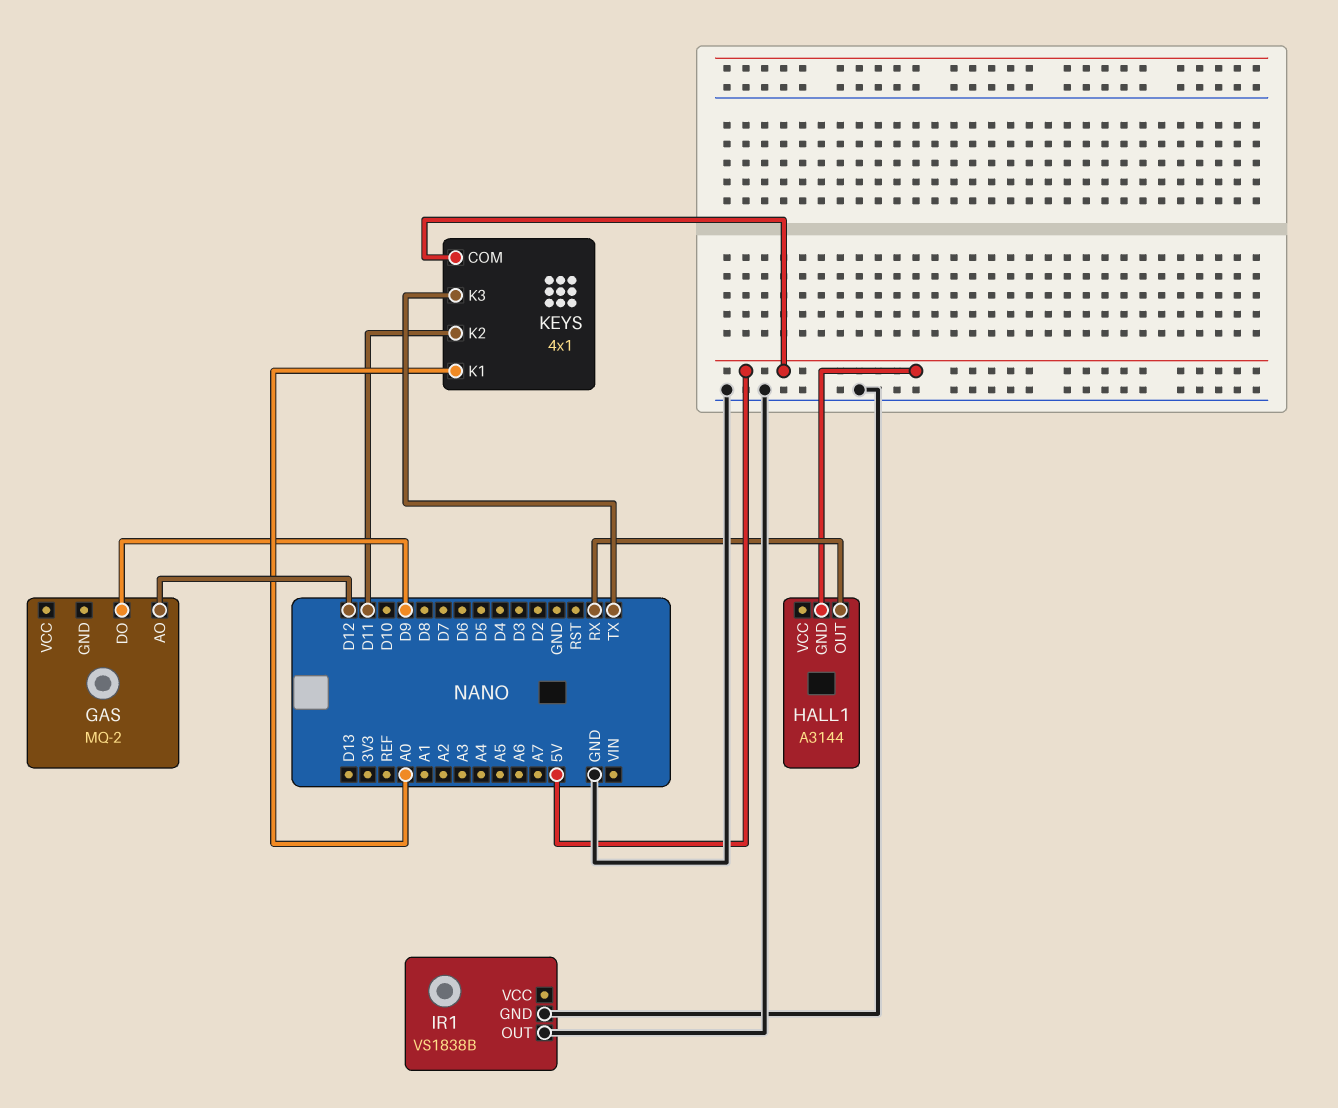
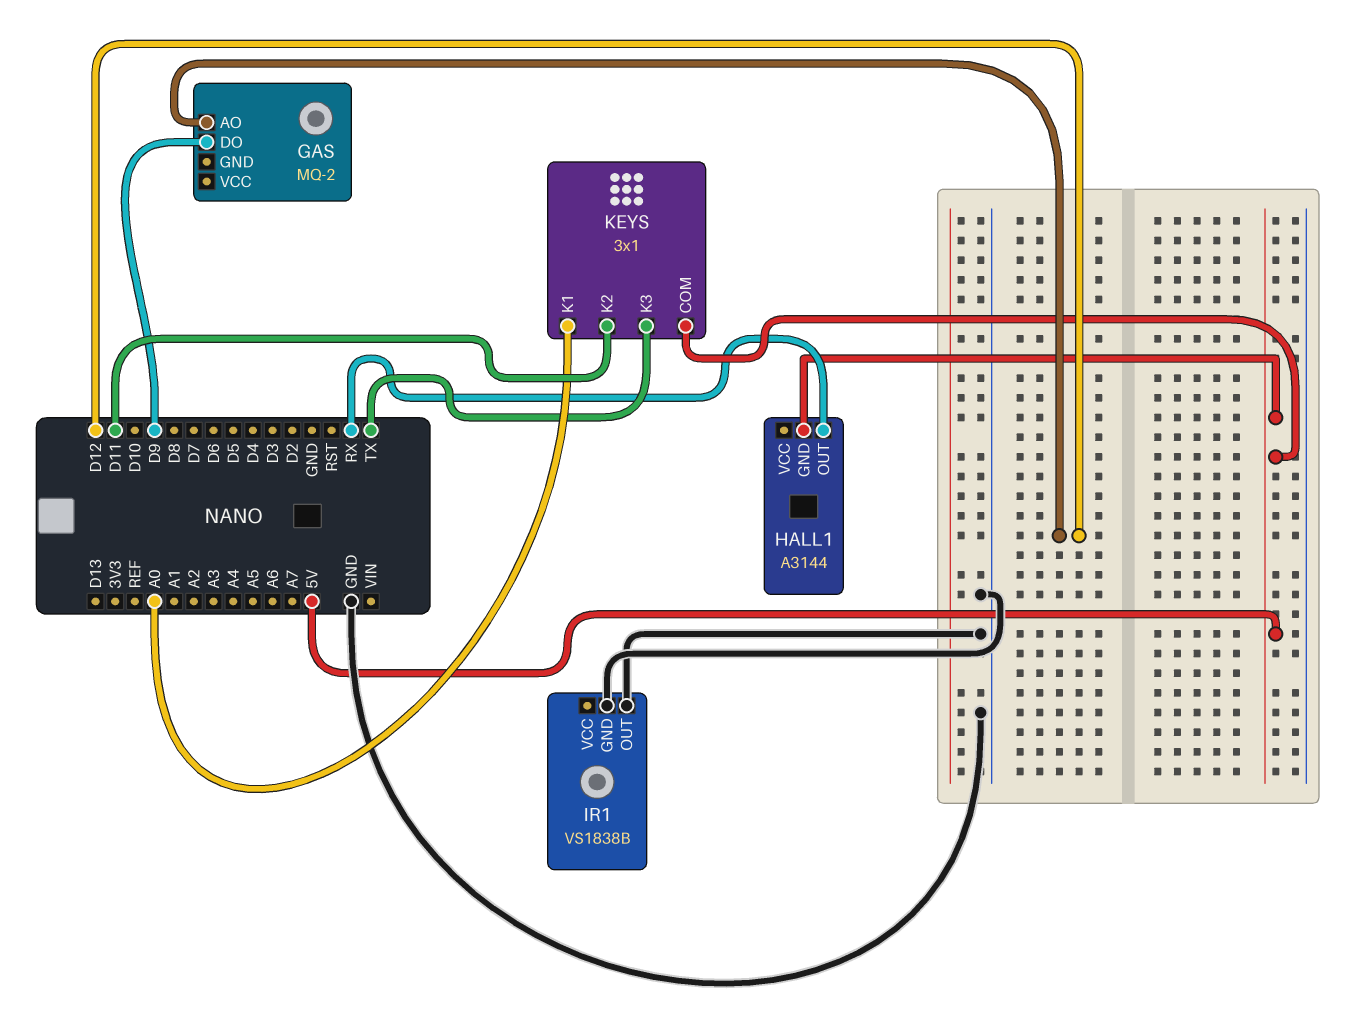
KEYS: 4x1 -> 3x1

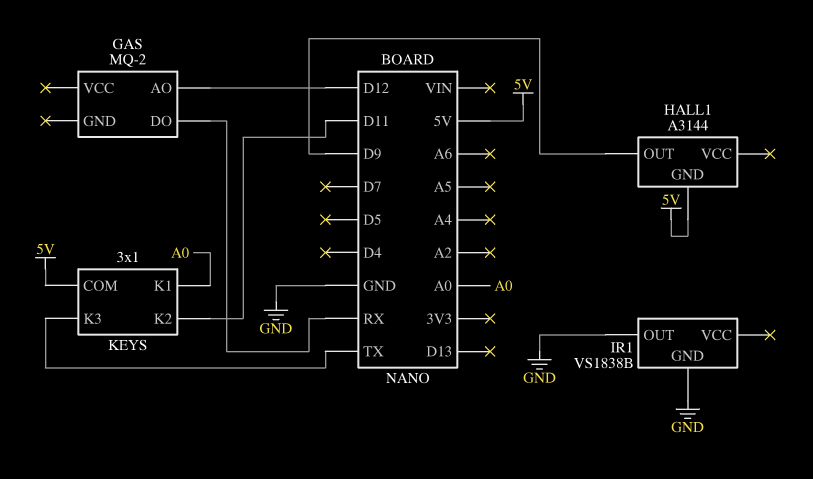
GAS pin DO: D9 -> RX
HALL1 pin OUT: RX -> D9

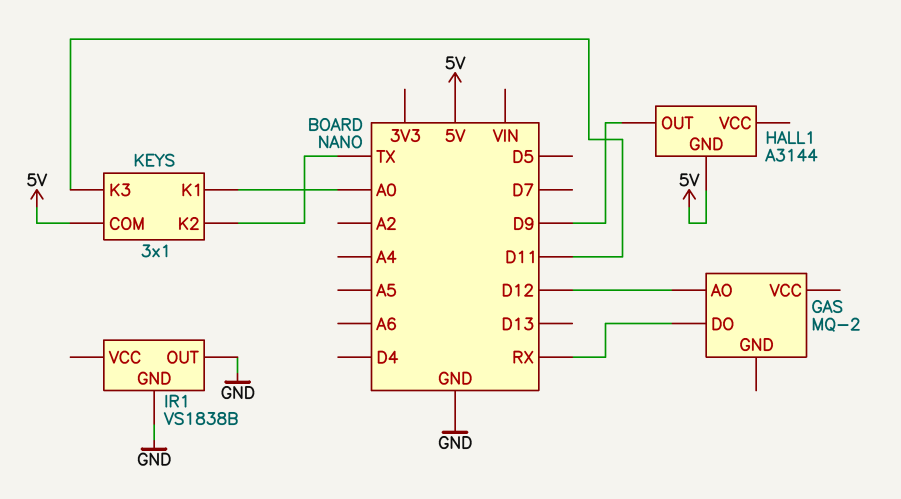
KEYS pin K2: D11 -> TX
KEYS pin K3: TX -> D11

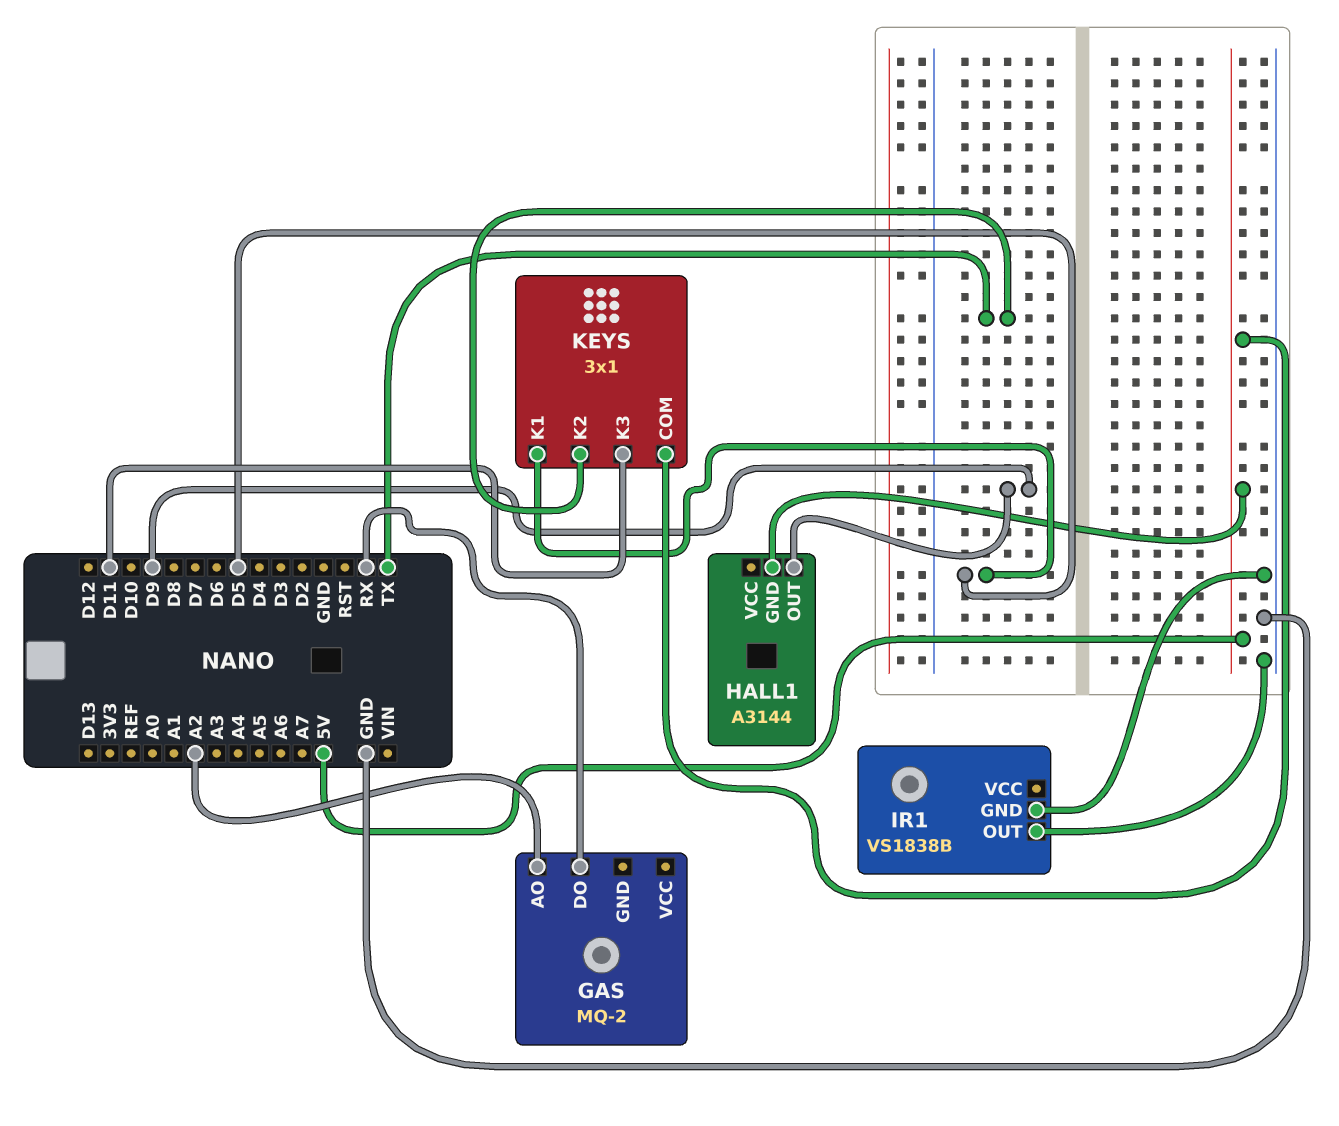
GAS pin AO: D12 -> A2
KEYS pin K1: A0 -> D5

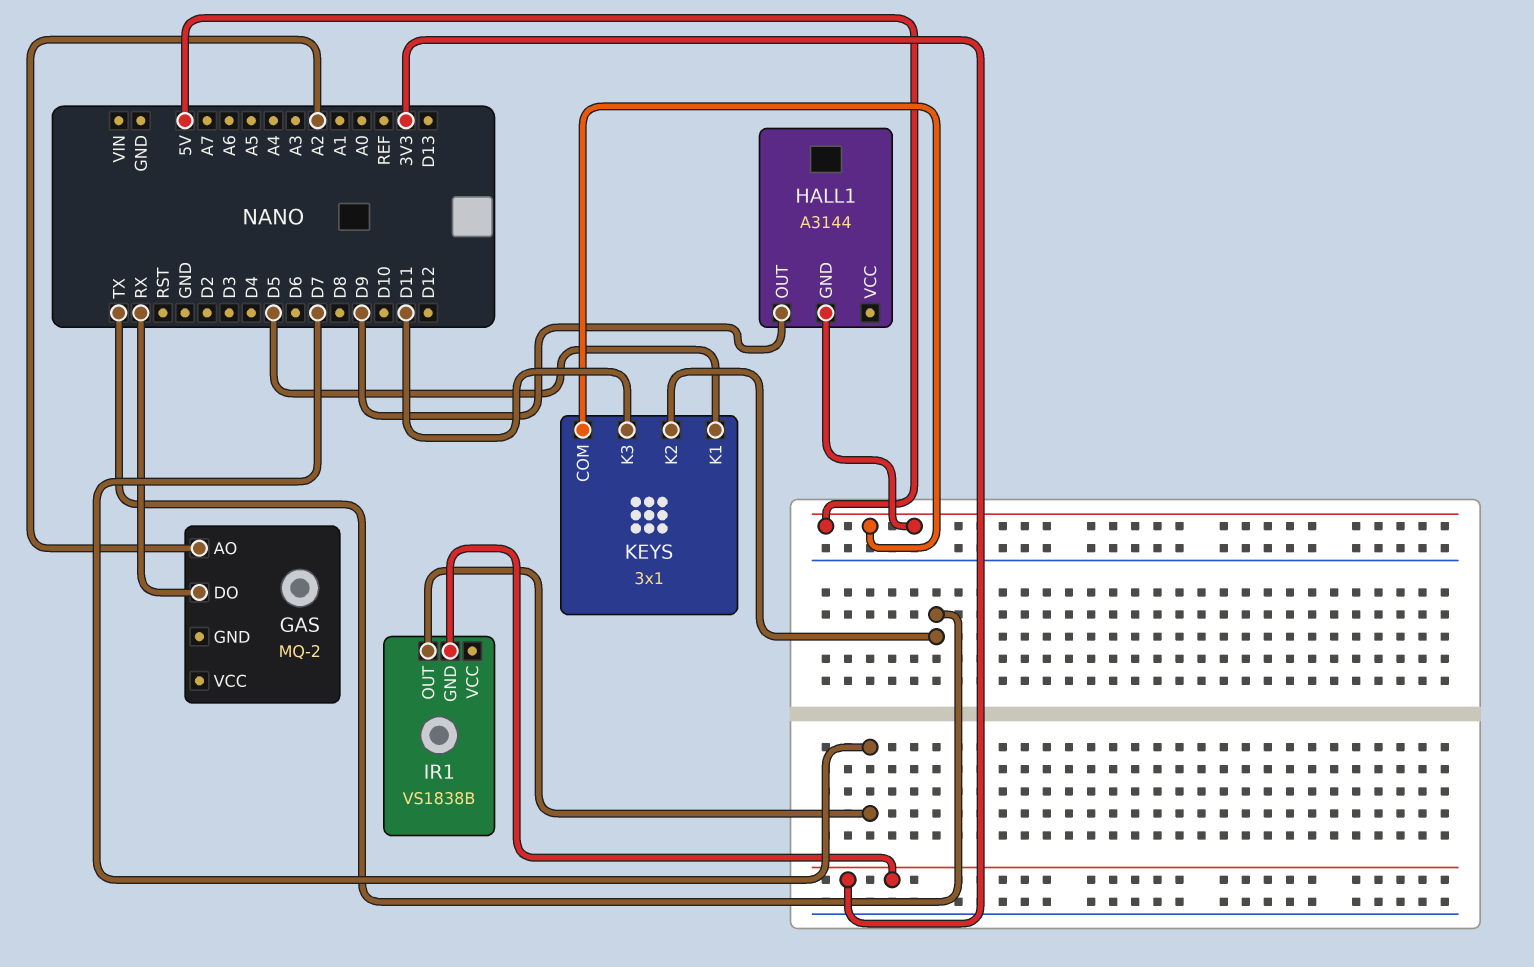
IR1 pin GND: GND -> 3V3
IR1 pin OUT: GND -> D7

